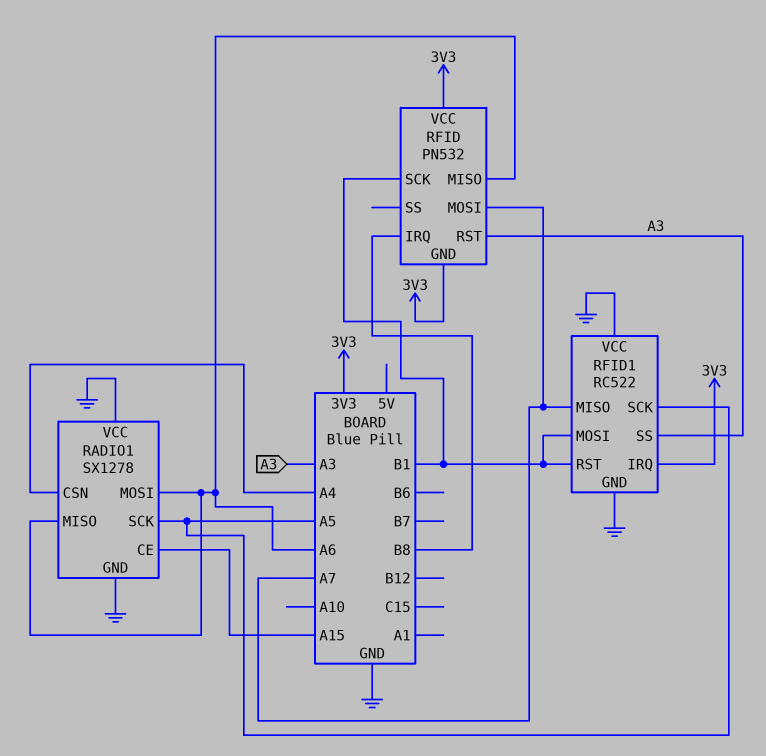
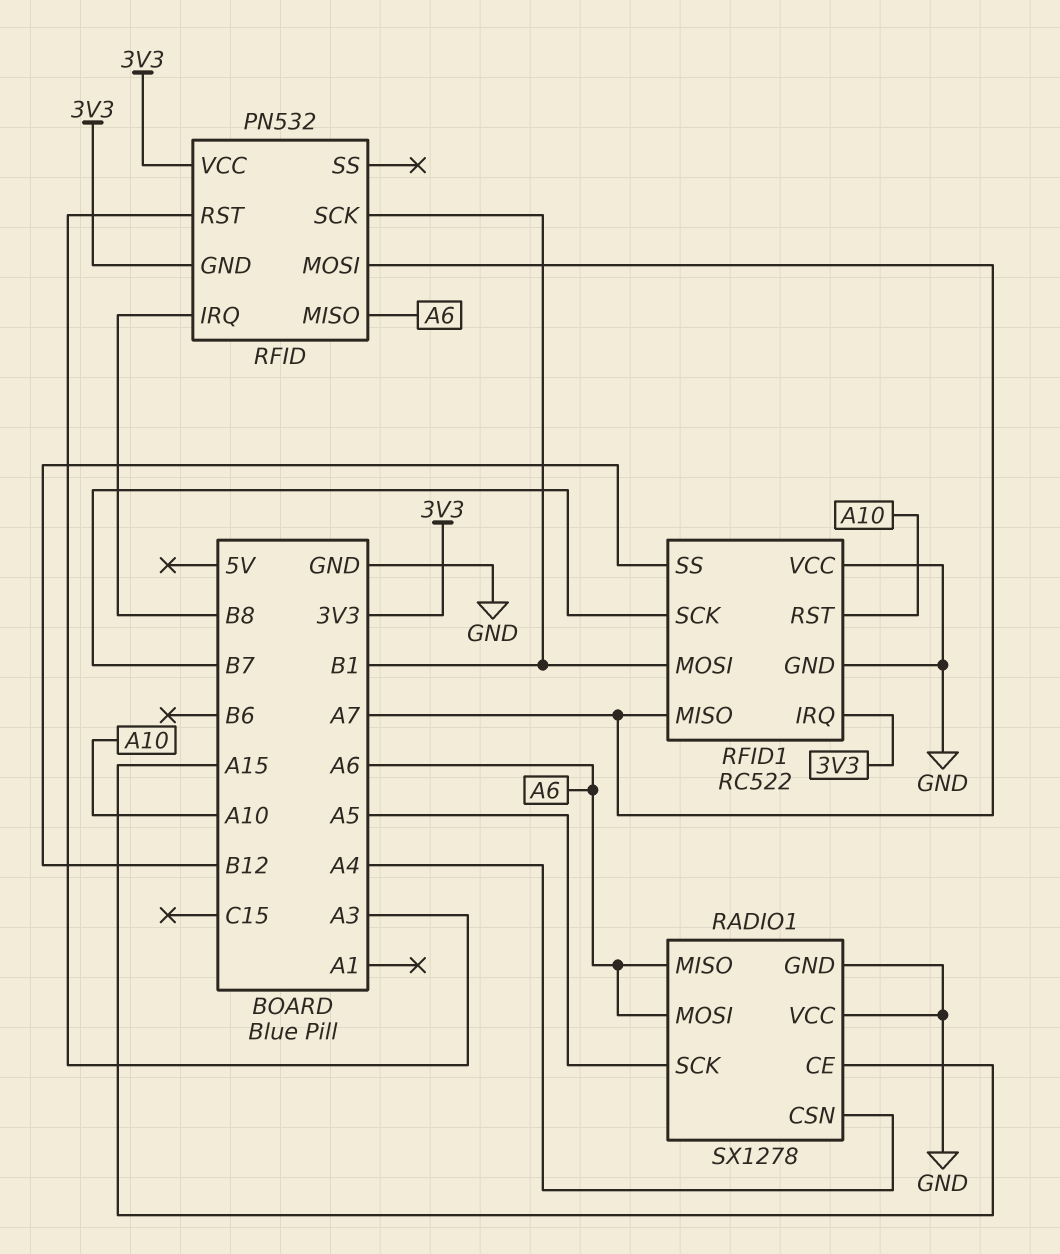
RFID1 pin RST: B1 -> A10
RFID1 pin SCK: A5 -> B7
RFID1 pin SS: A3 -> B12

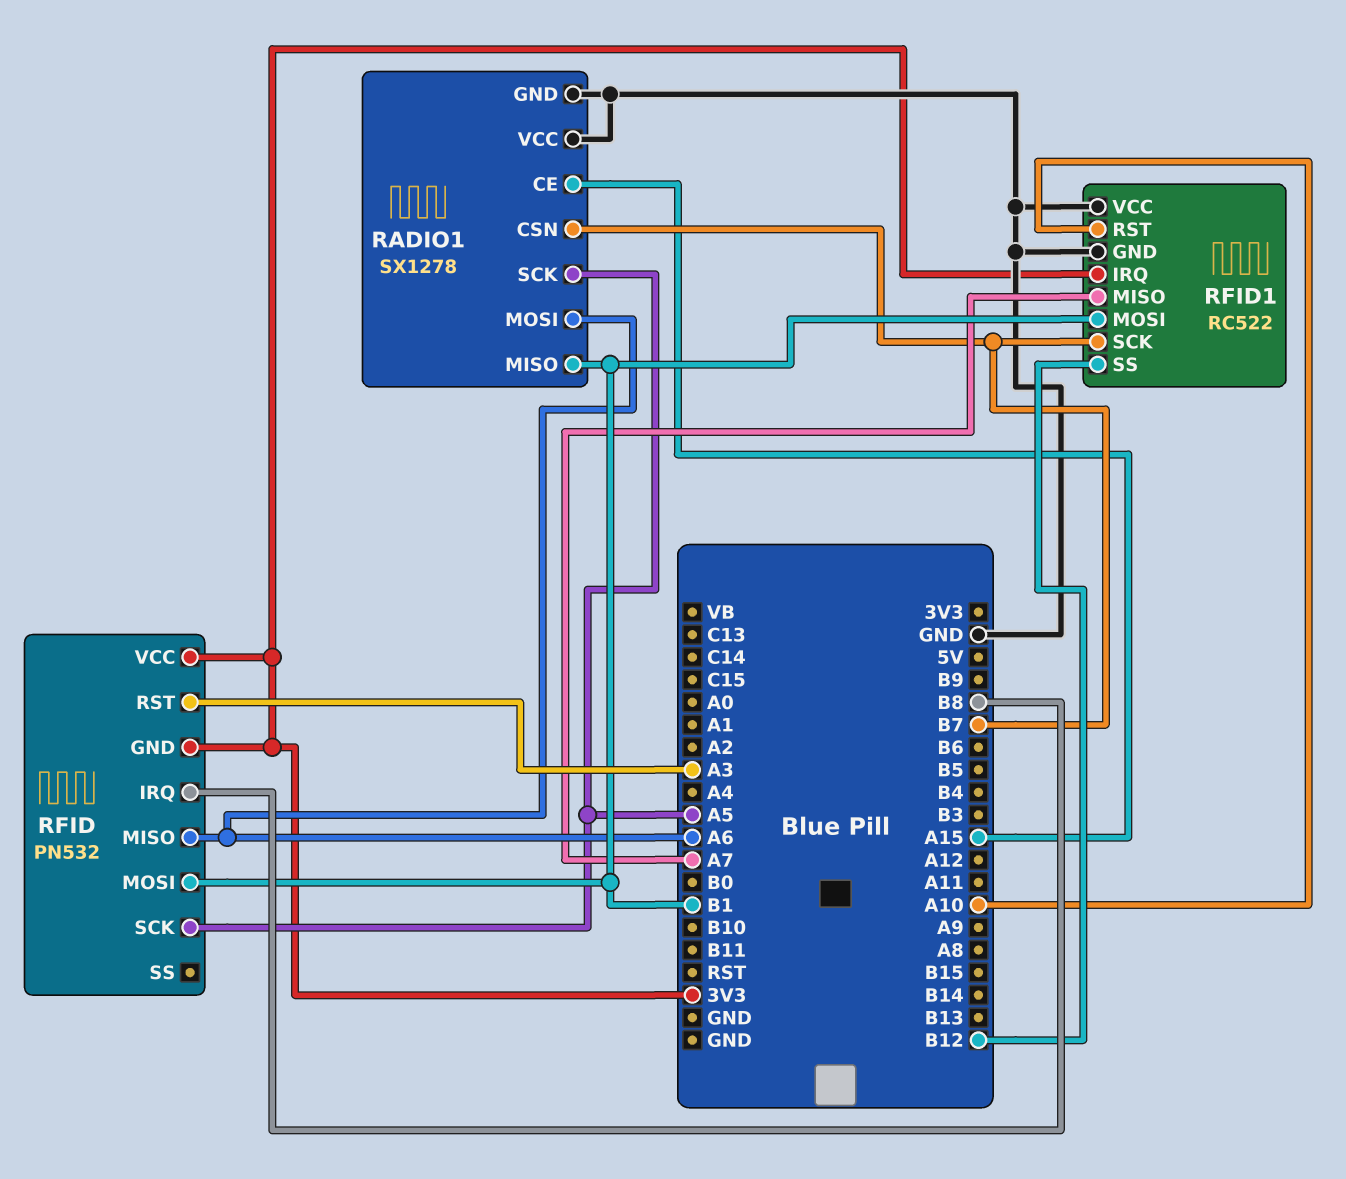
RADIO1 pin CSN: A4 -> B7
RADIO1 pin MISO: A6 -> B1
RFID pin MOSI: A7 -> B1
RFID pin SCK: B1 -> A5

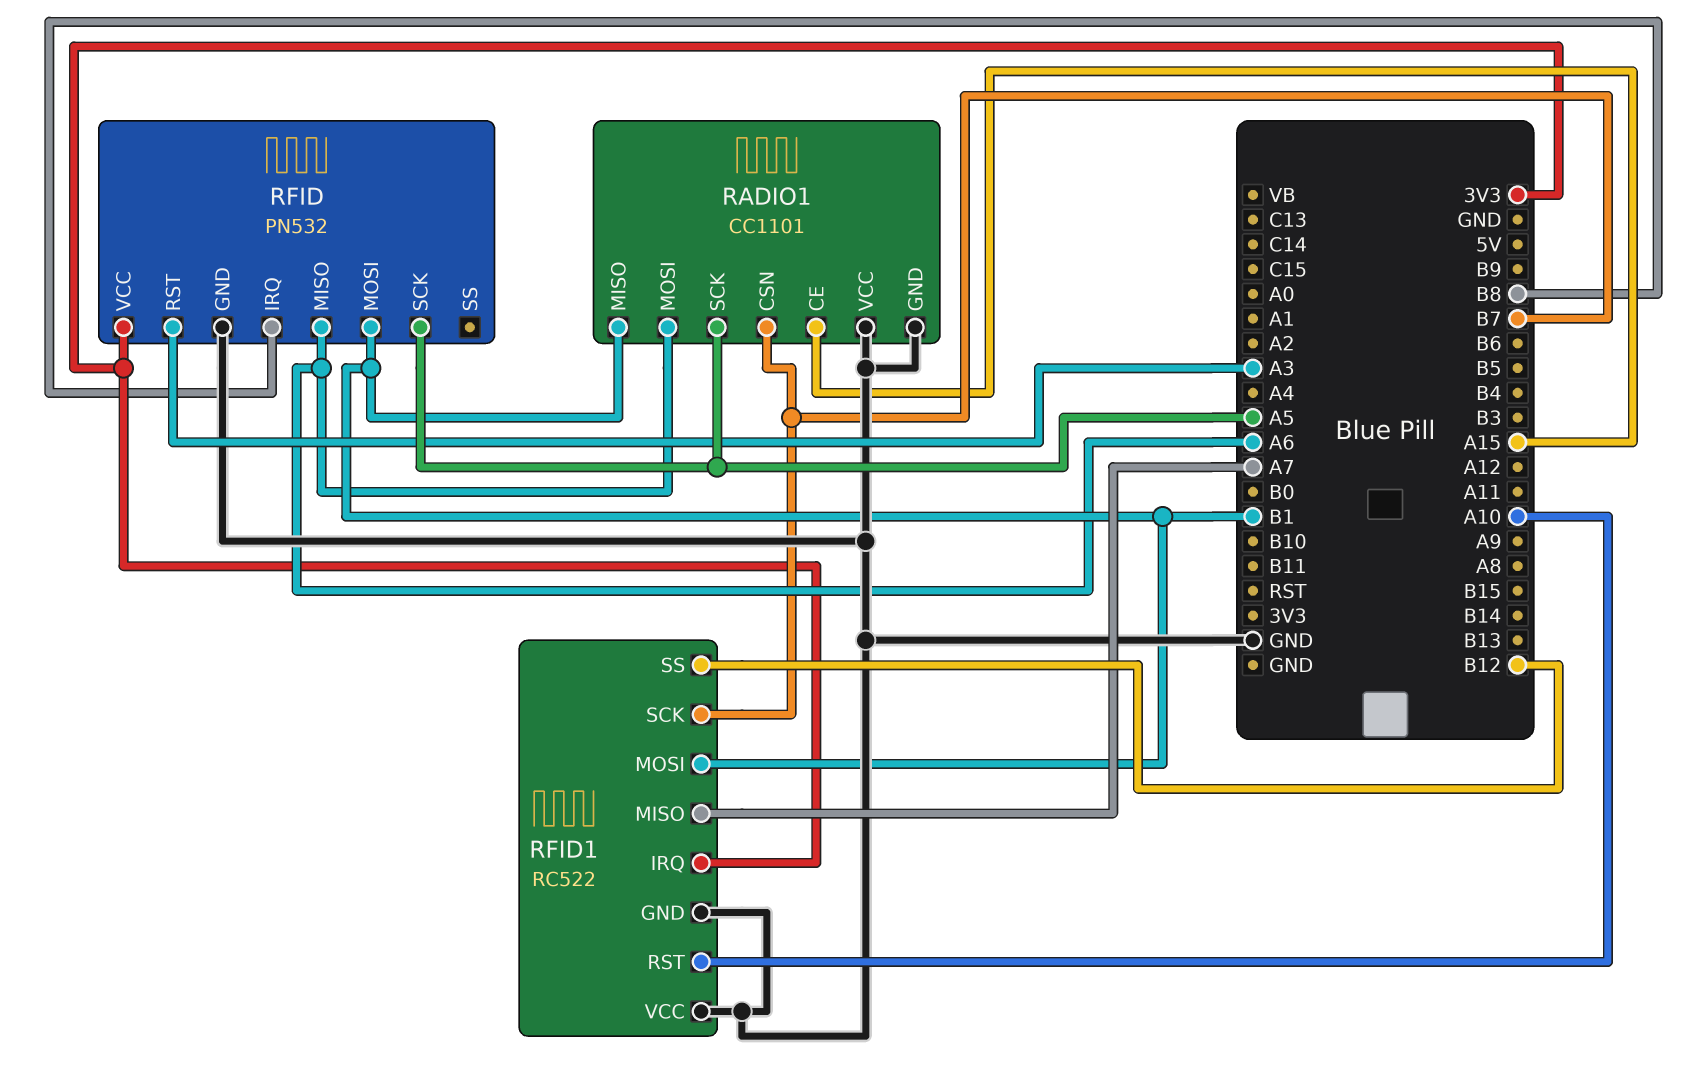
RADIO1: SX1278 -> CC1101
RFID pin GND: 3V3 -> GND

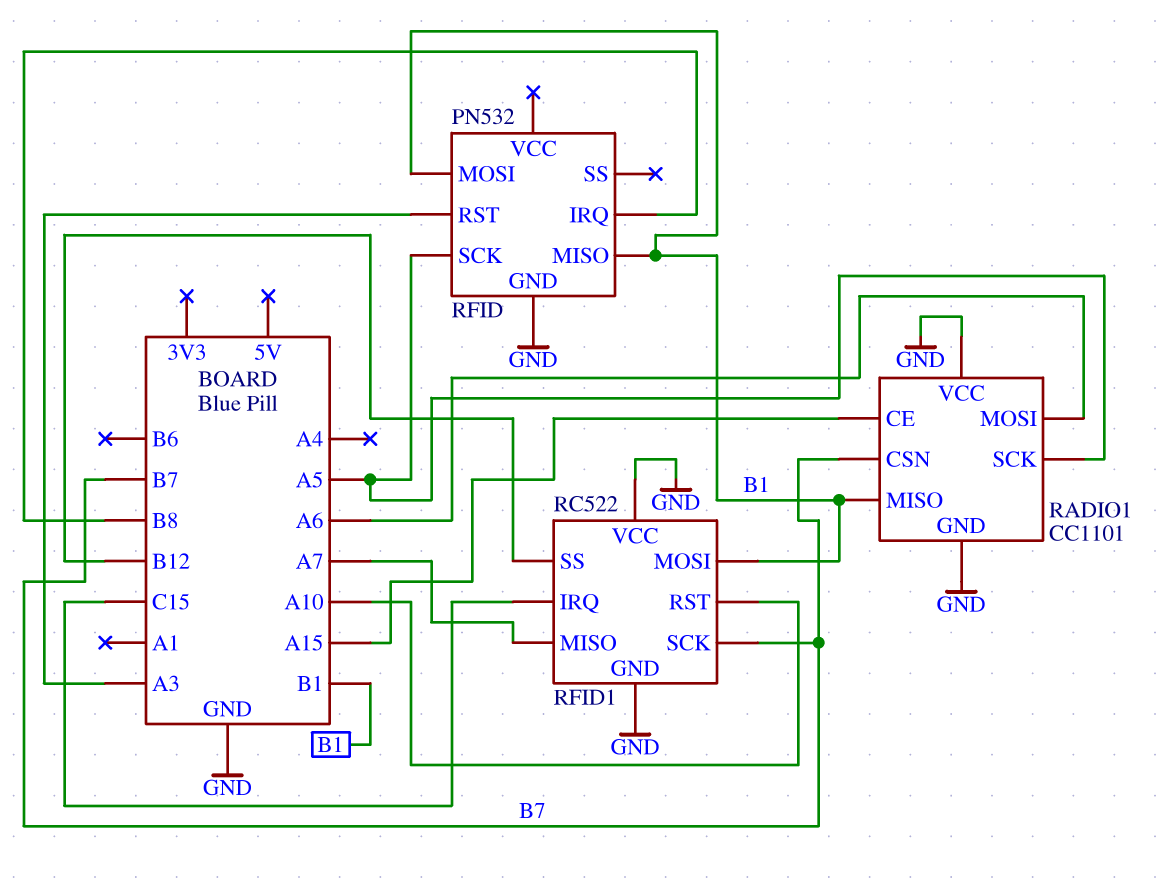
RFID pin MISO: A6 -> B1
RFID pin VCC: 3V3 -> none
RFID1 pin IRQ: 3V3 -> C15

